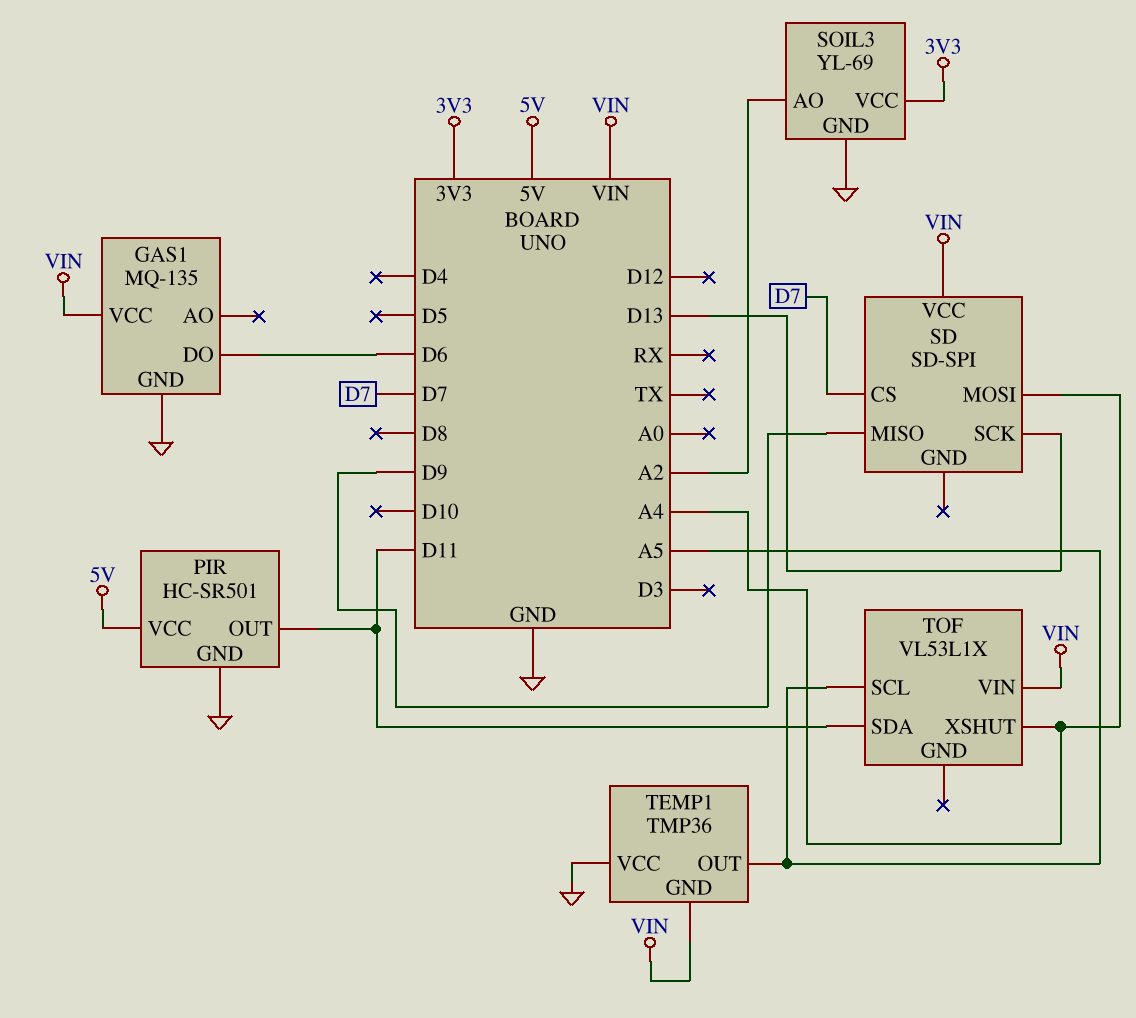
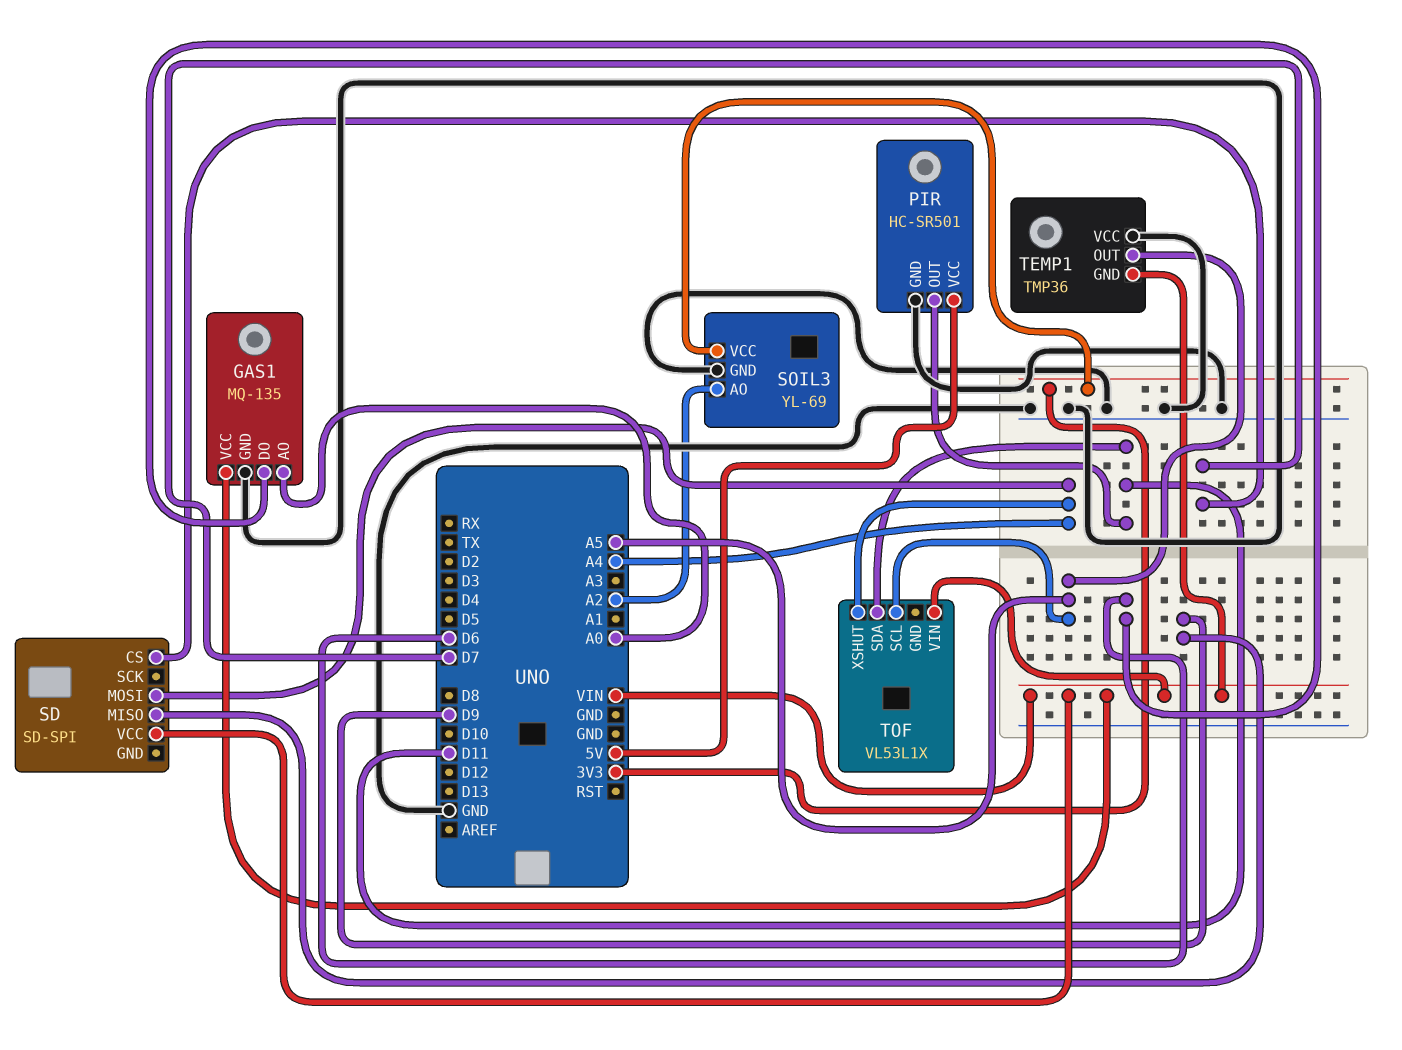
GAS1 pin AO: none -> A0
SD pin SCK: D13 -> none

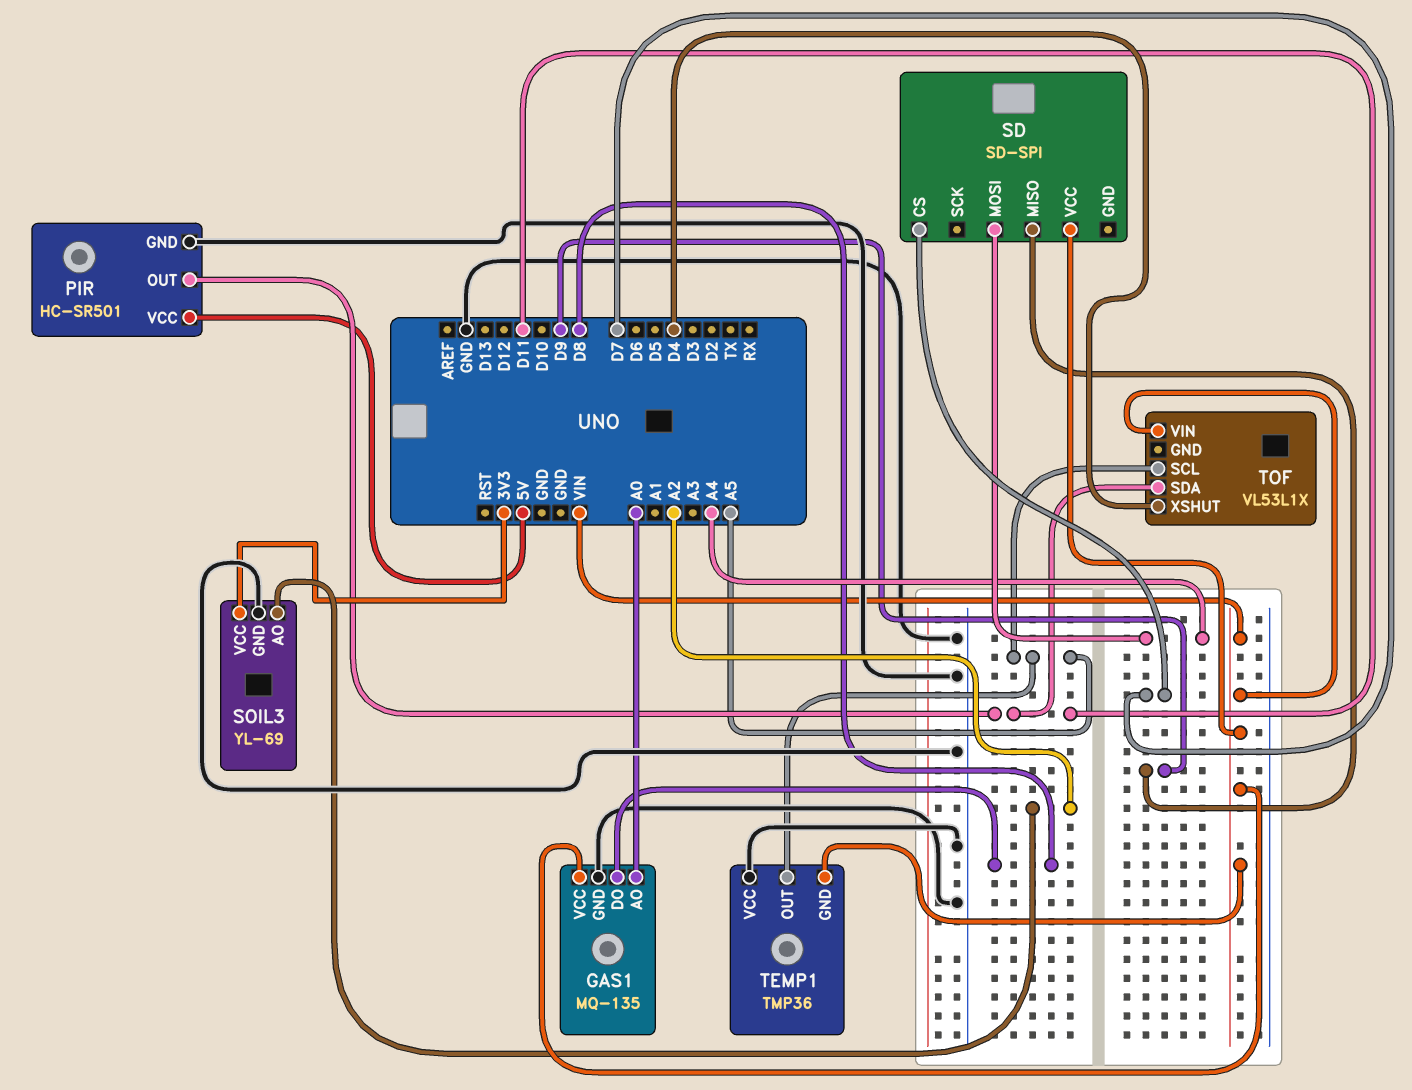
GAS1 pin DO: D6 -> D8
TOF pin XSHUT: A4 -> D4

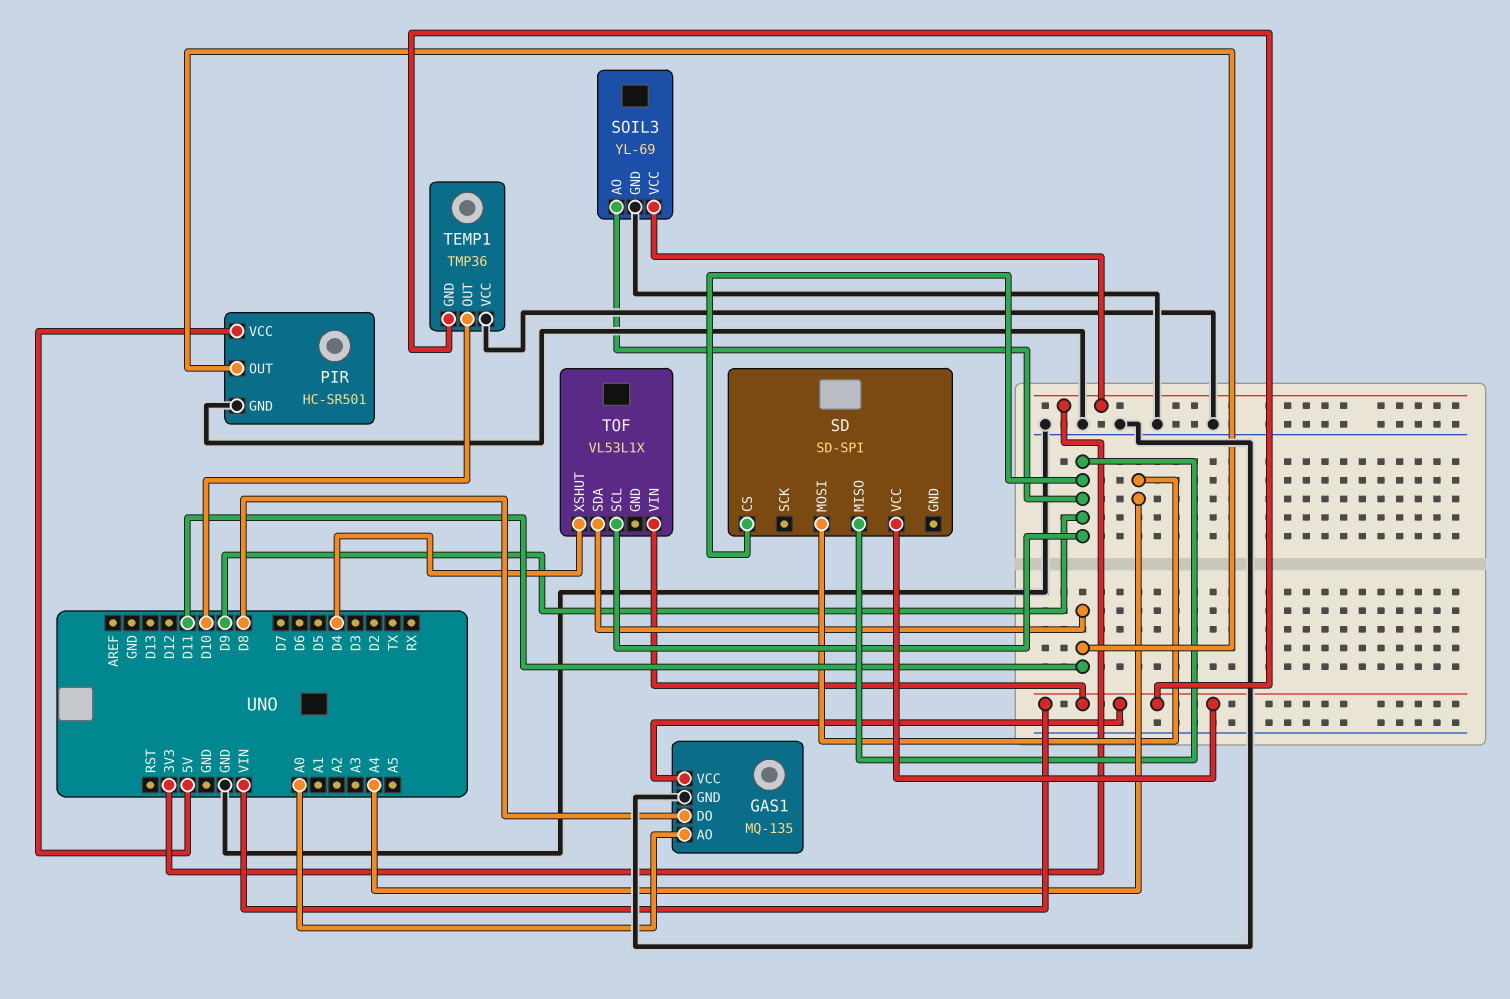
SD pin CS: D7 -> D9
SOIL3 pin AO: A2 -> D9
TEMP1 pin OUT: A5 -> D10
TOF pin SCL: A5 -> D9

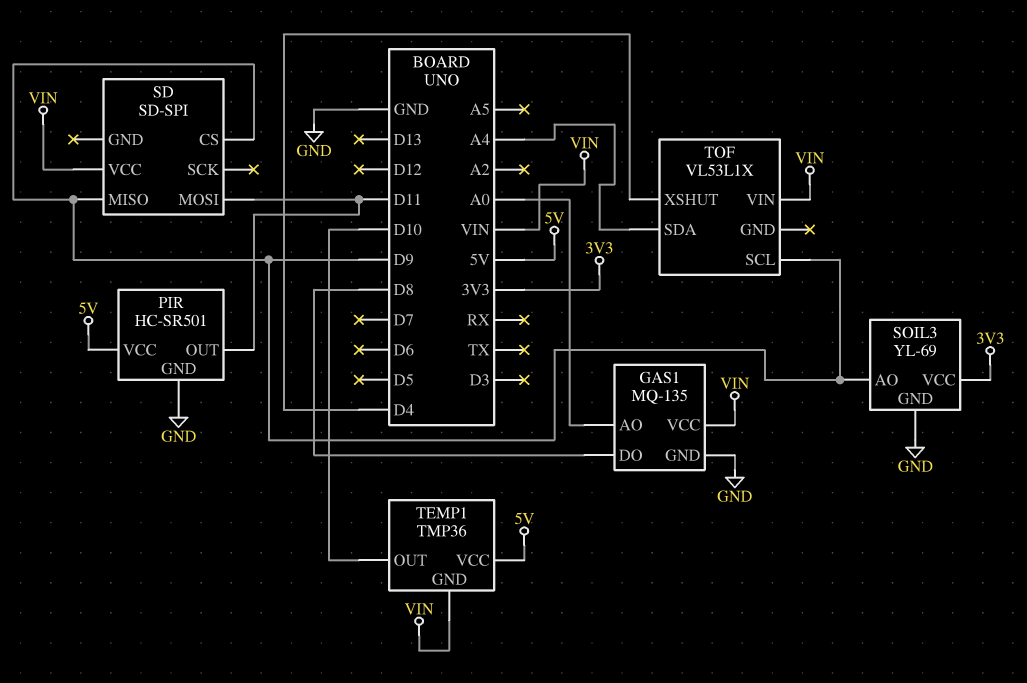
SD pin MOSI: A4 -> D11
TEMP1 pin VCC: GND -> 5V
TOF pin SDA: D11 -> A4

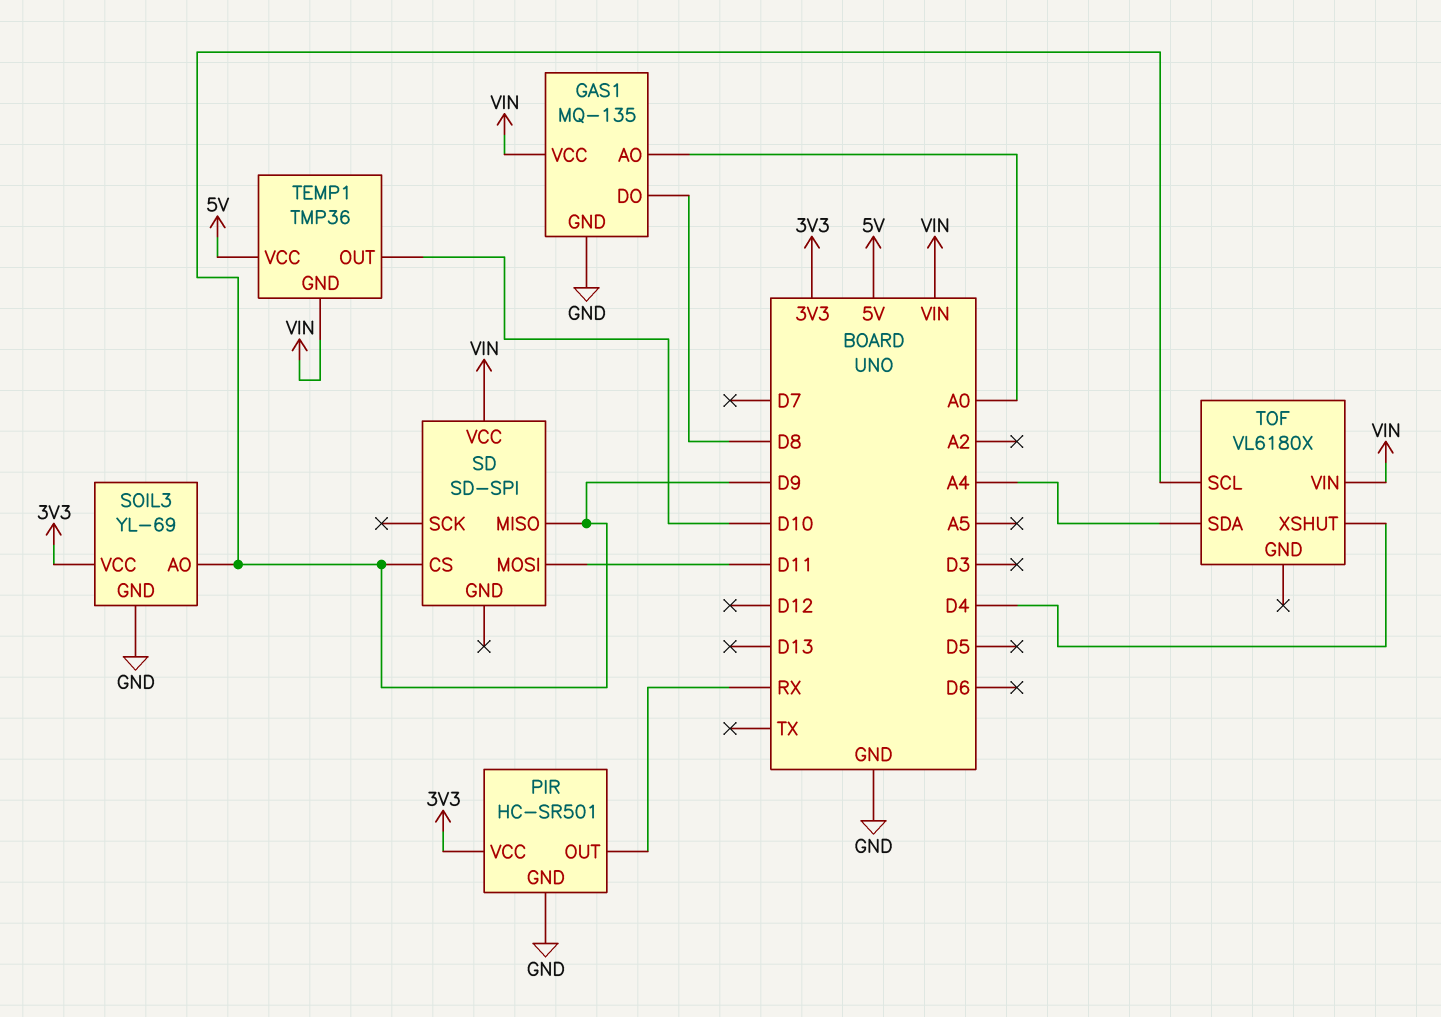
PIR pin OUT: D11 -> RX
PIR pin VCC: 5V -> 3V3
TOF: VL53L1X -> VL6180X

